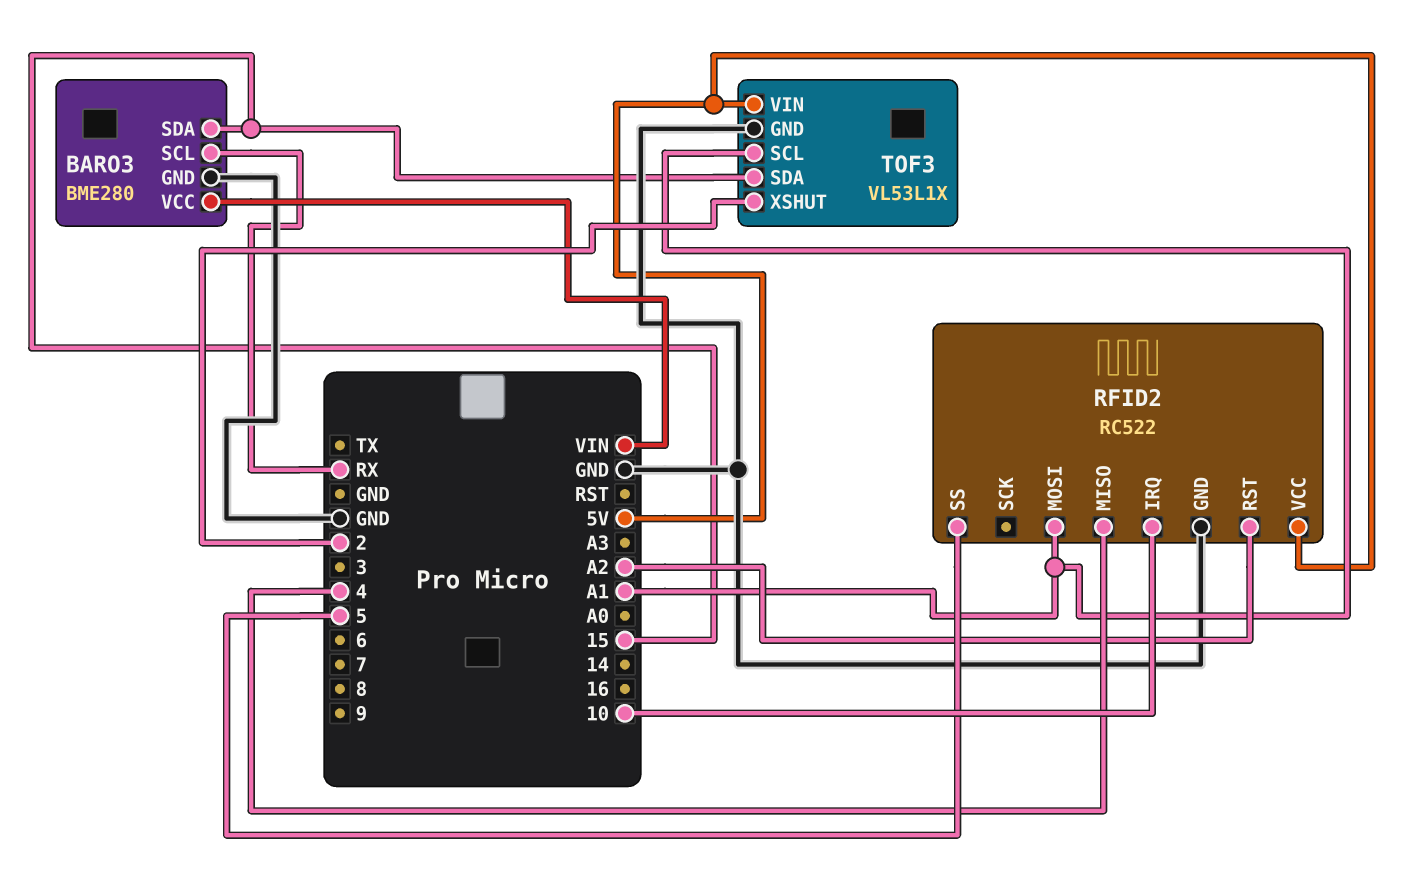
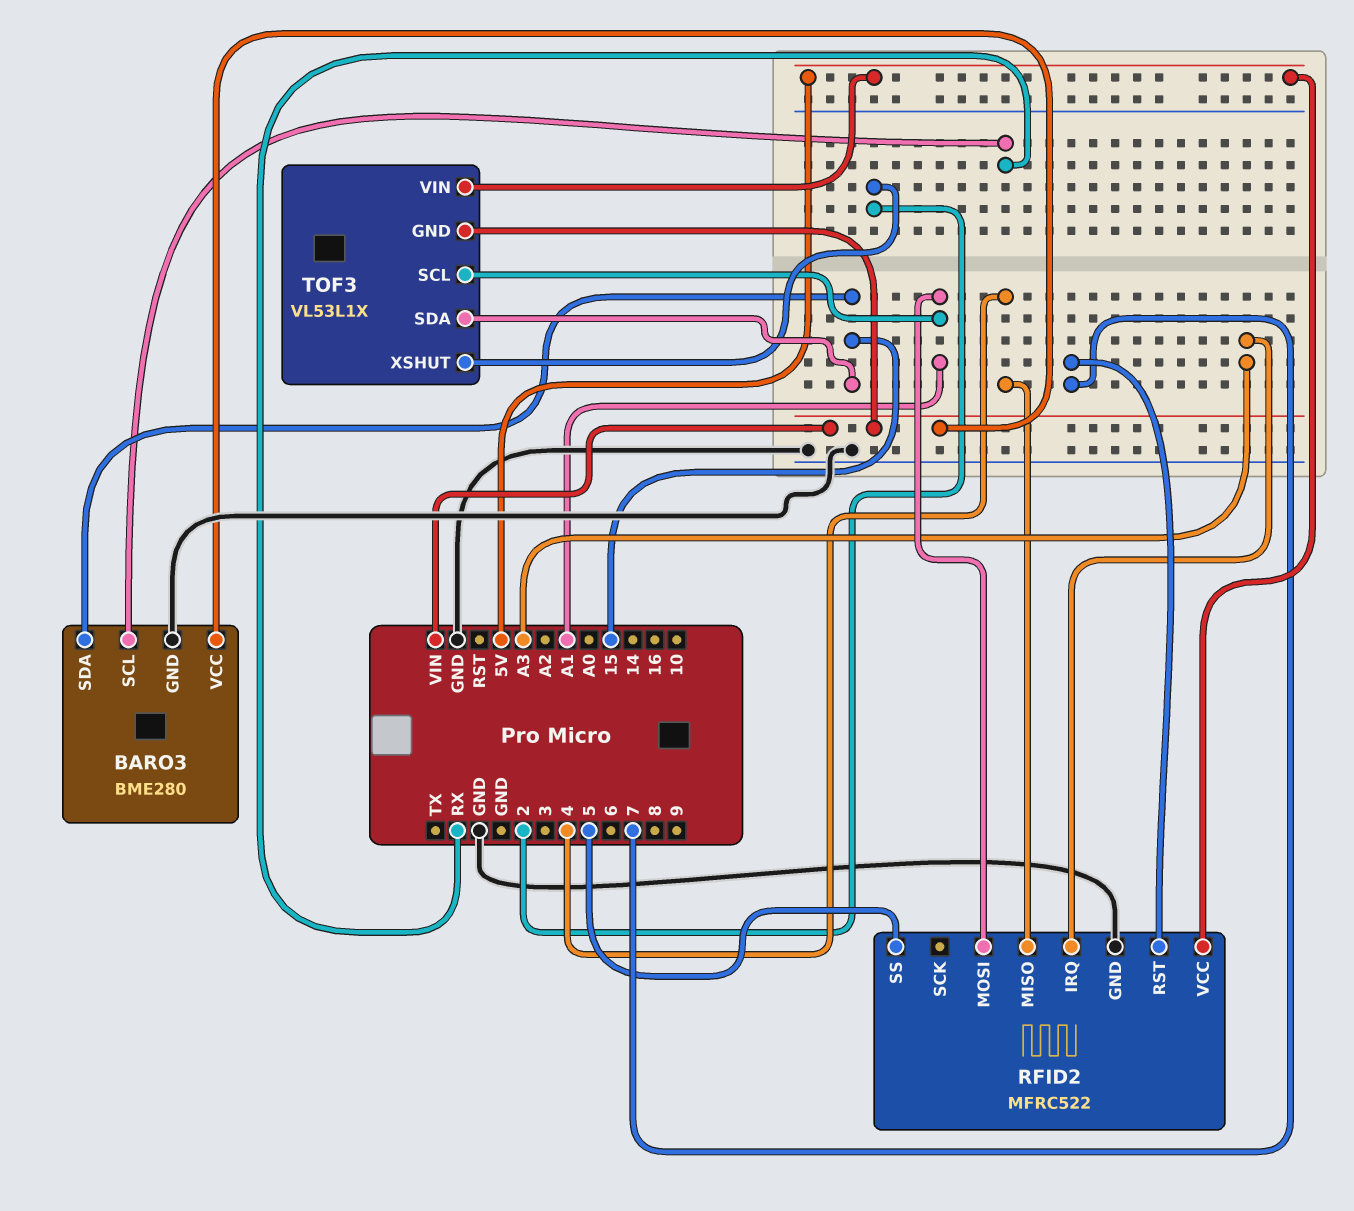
RFID2: RC522 -> MFRC522
RFID2 pin IRQ: 10 -> A3
RFID2 pin RST: A2 -> 7
TOF3 pin GND: GND -> VIN

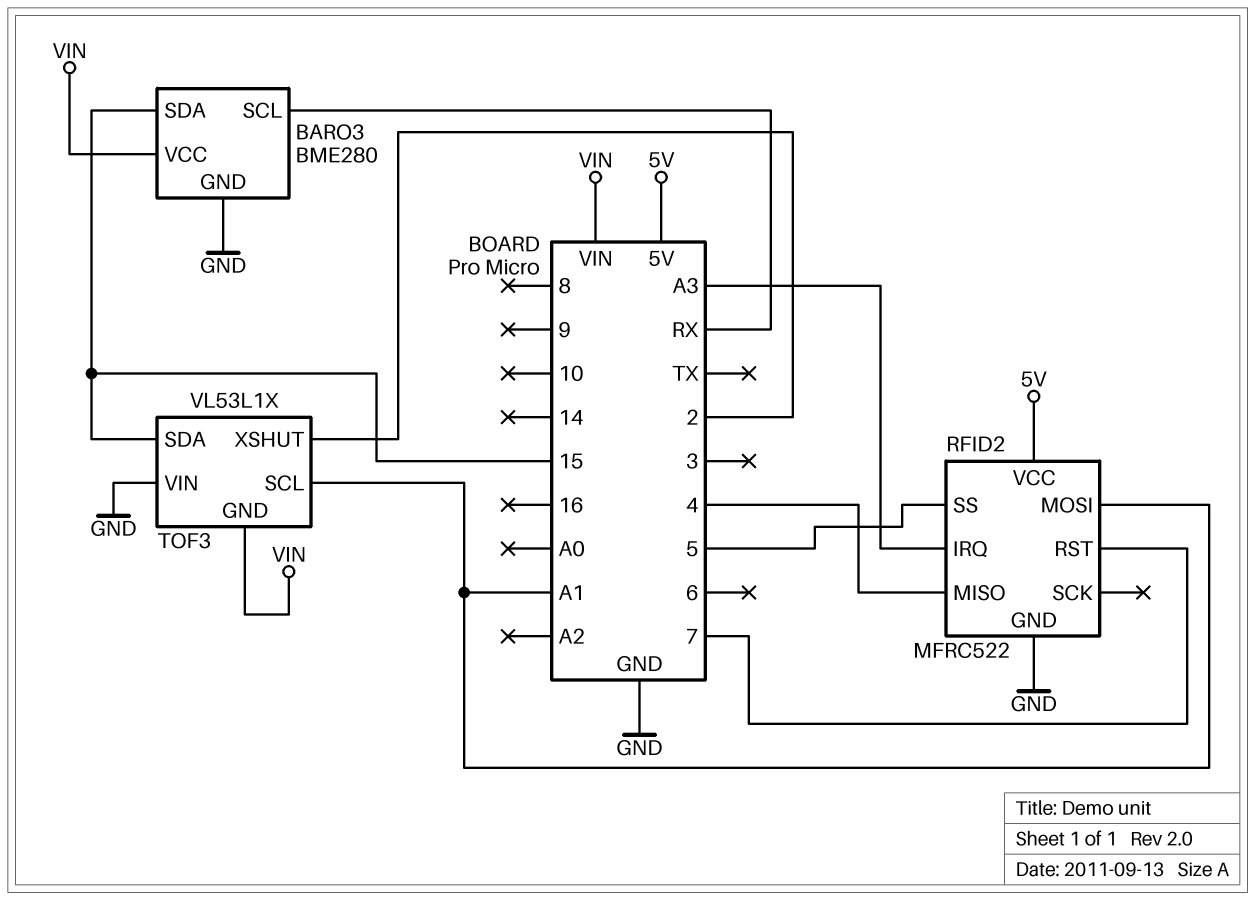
TOF3 pin VIN: 5V -> GND

